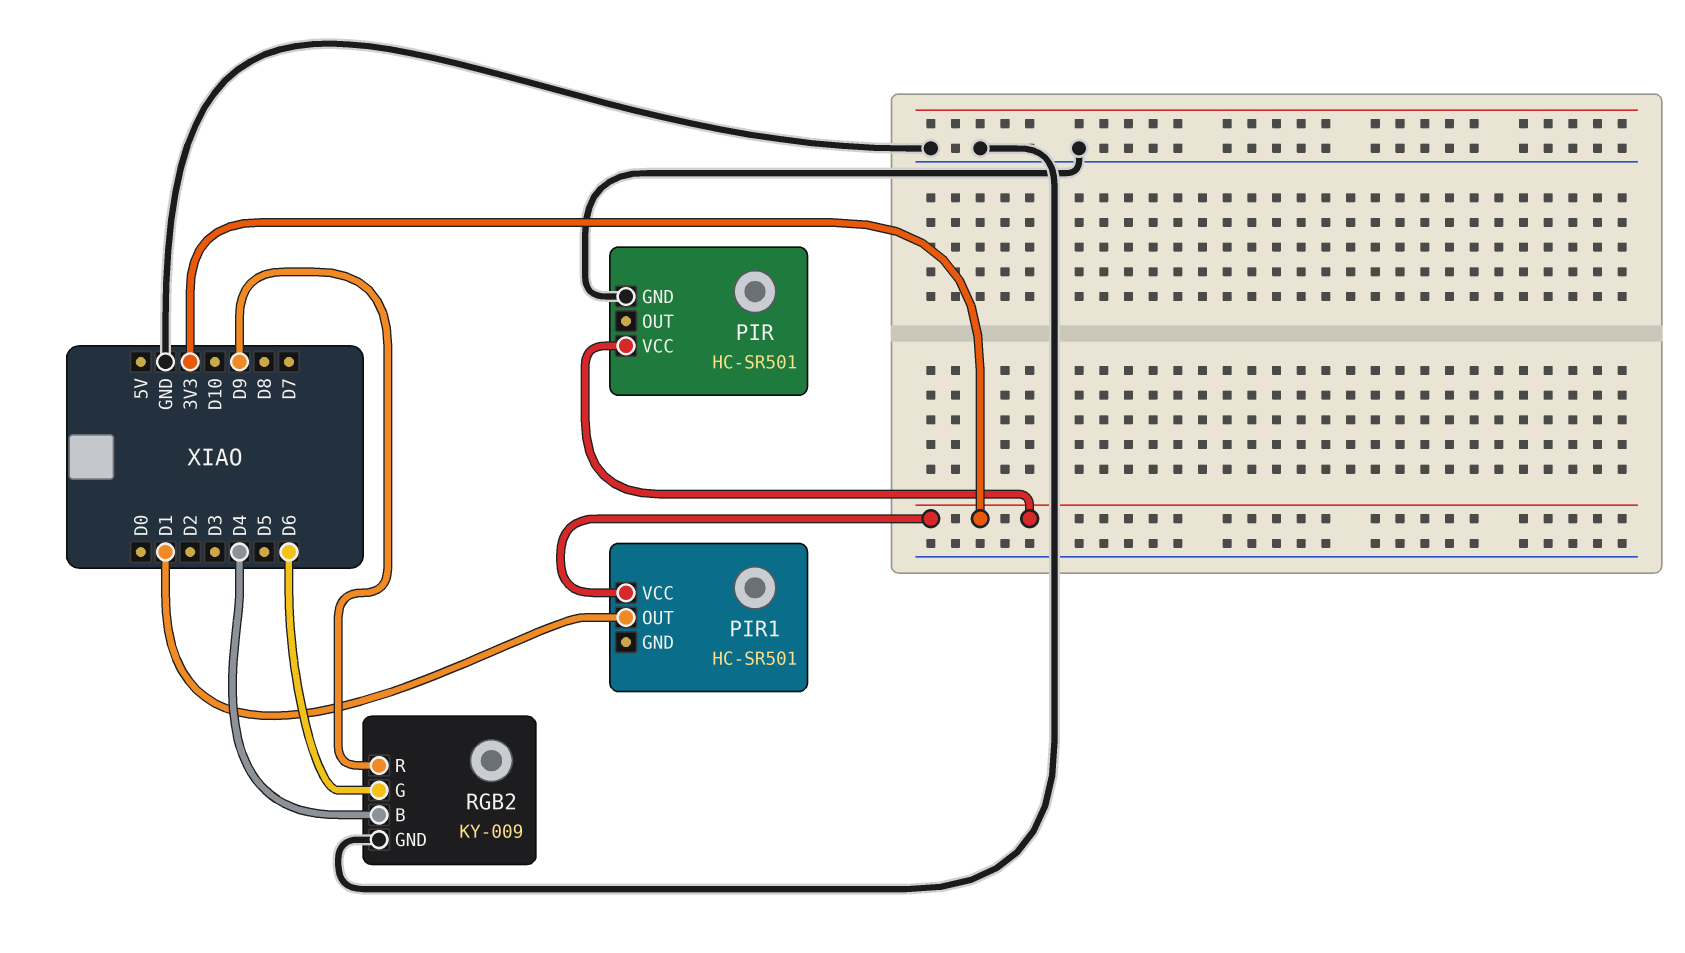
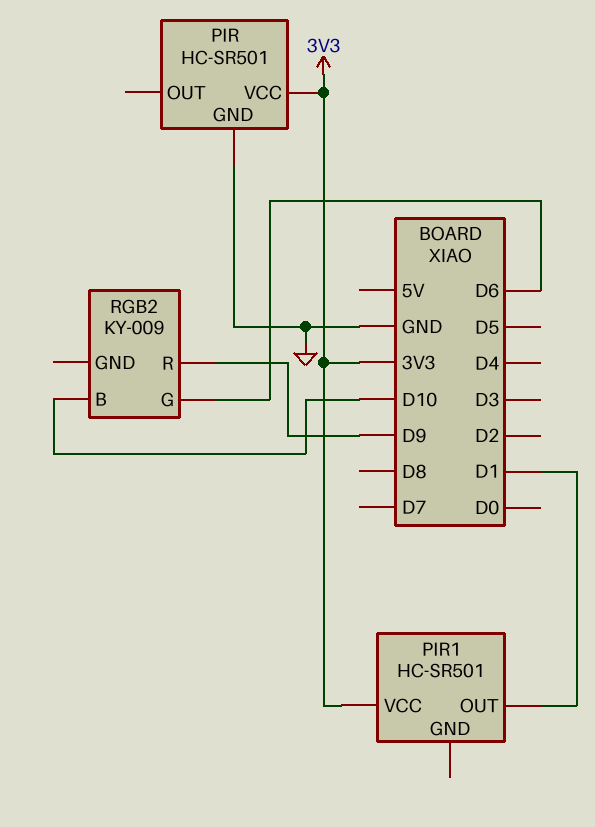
RGB2 pin B: D4 -> D10
RGB2 pin GND: GND -> none

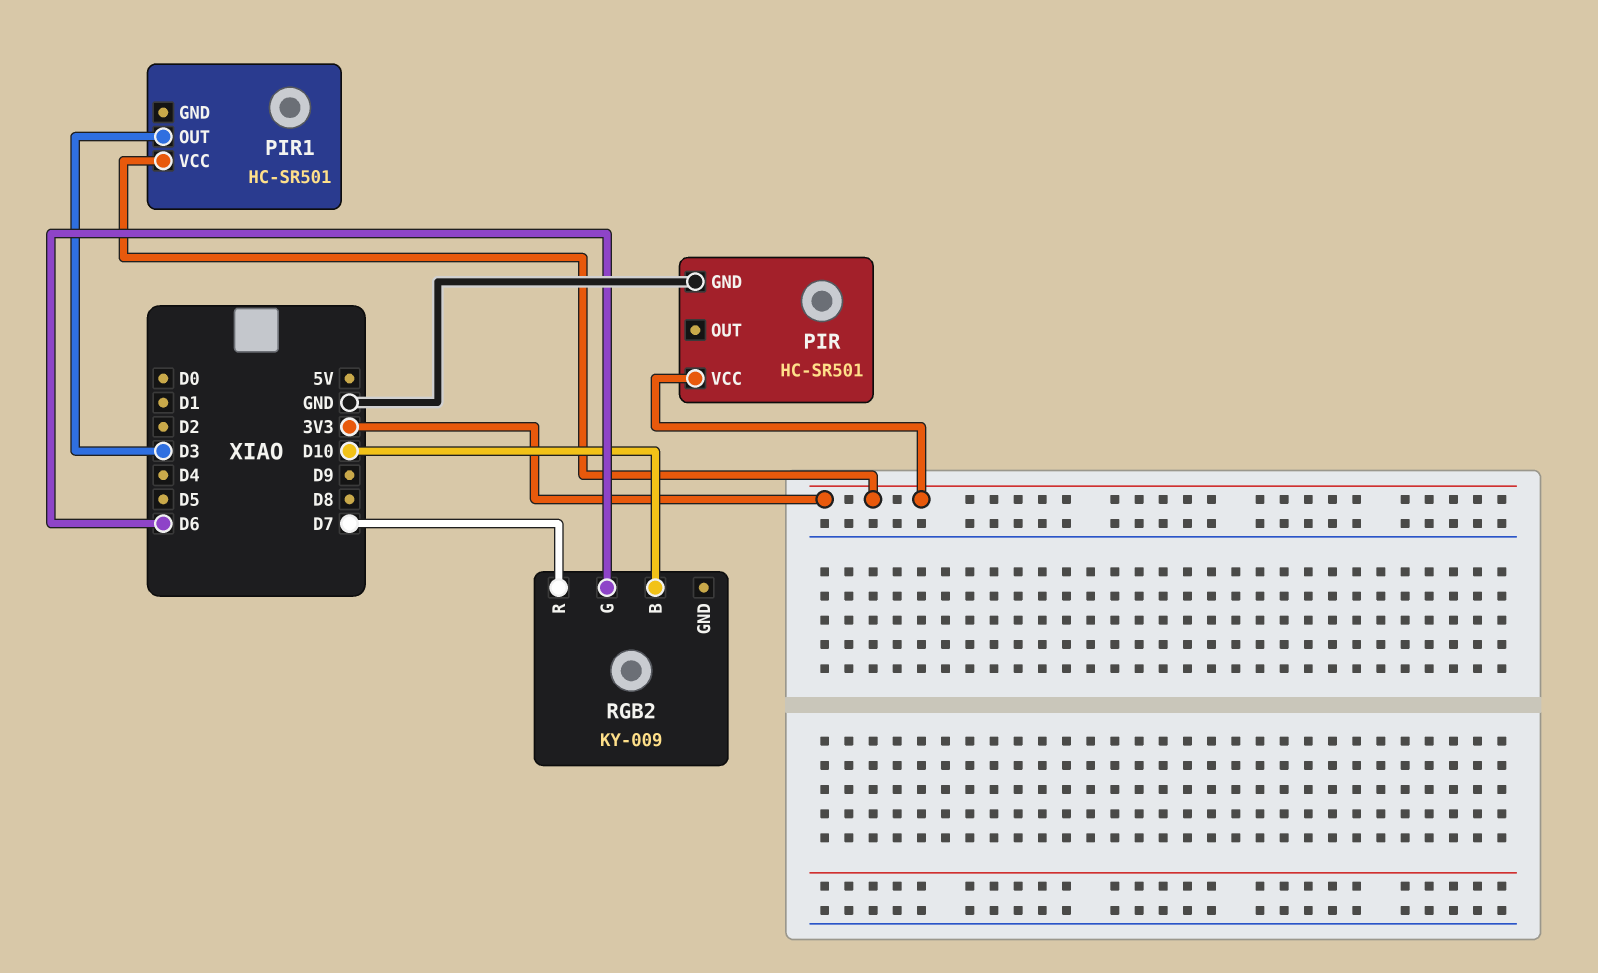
PIR1 pin OUT: D1 -> D3
RGB2 pin R: D9 -> D7

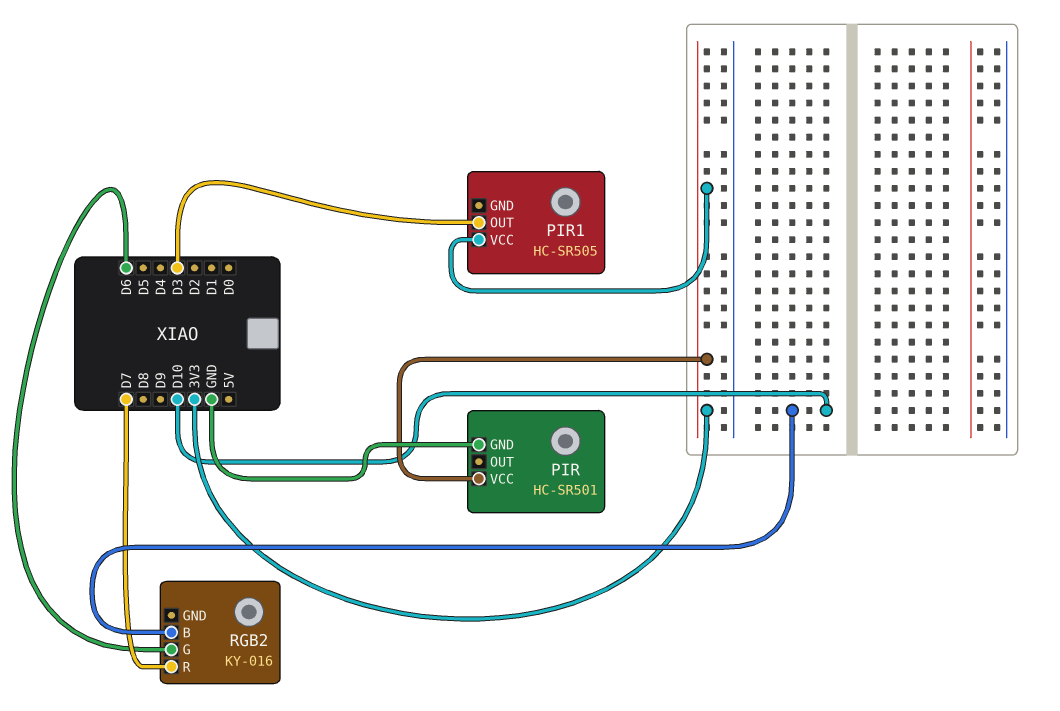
PIR1: HC-SR501 -> HC-SR505
RGB2: KY-009 -> KY-016

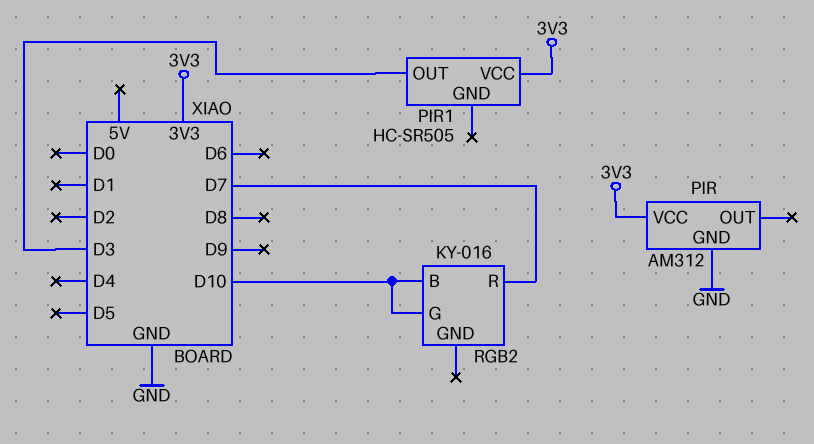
PIR: HC-SR501 -> AM312
RGB2 pin G: D6 -> D10

